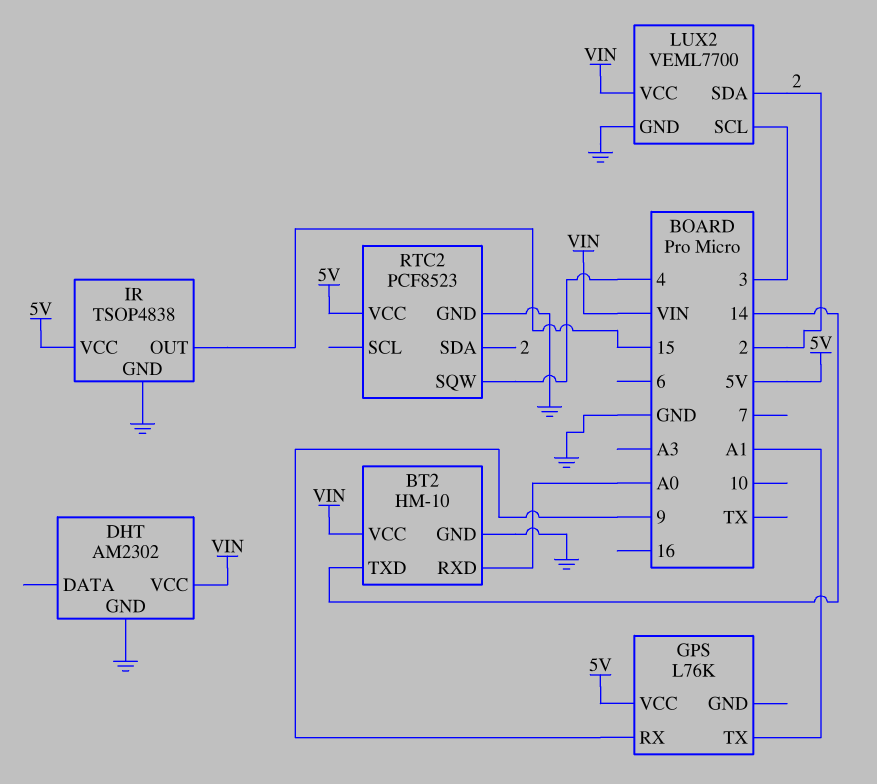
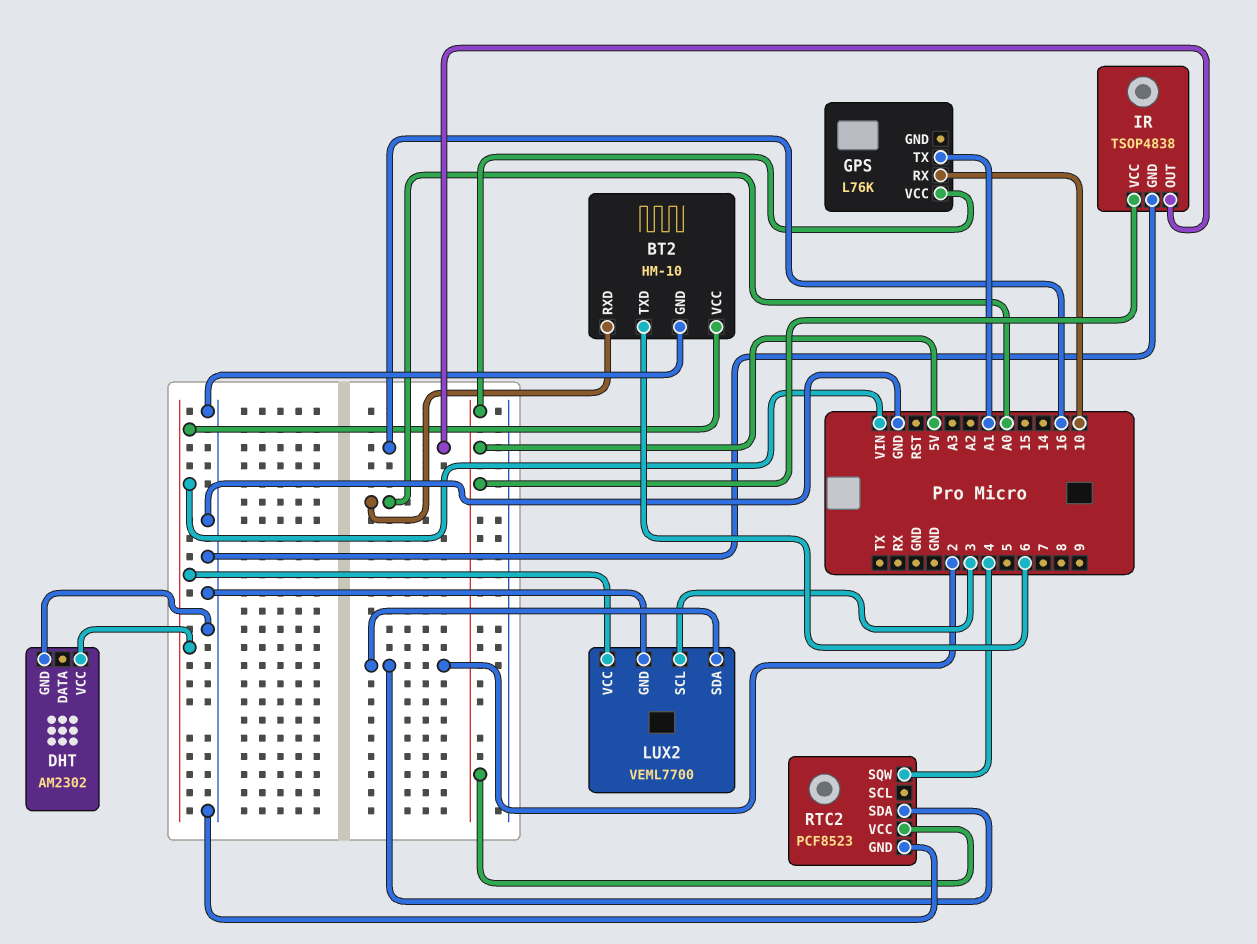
BT2 pin TXD: 14 -> 6
GPS pin RX: 9 -> 10
IR pin OUT: 15 -> 16

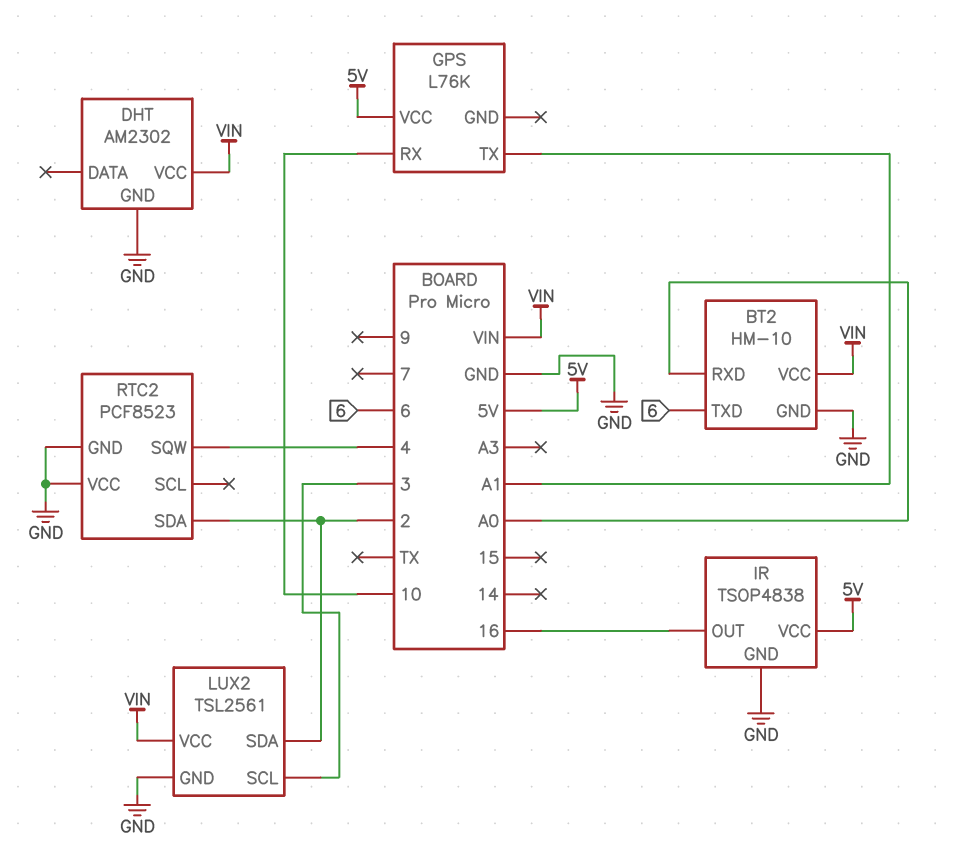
LUX2: VEML7700 -> TSL2561
RTC2 pin VCC: 5V -> GND

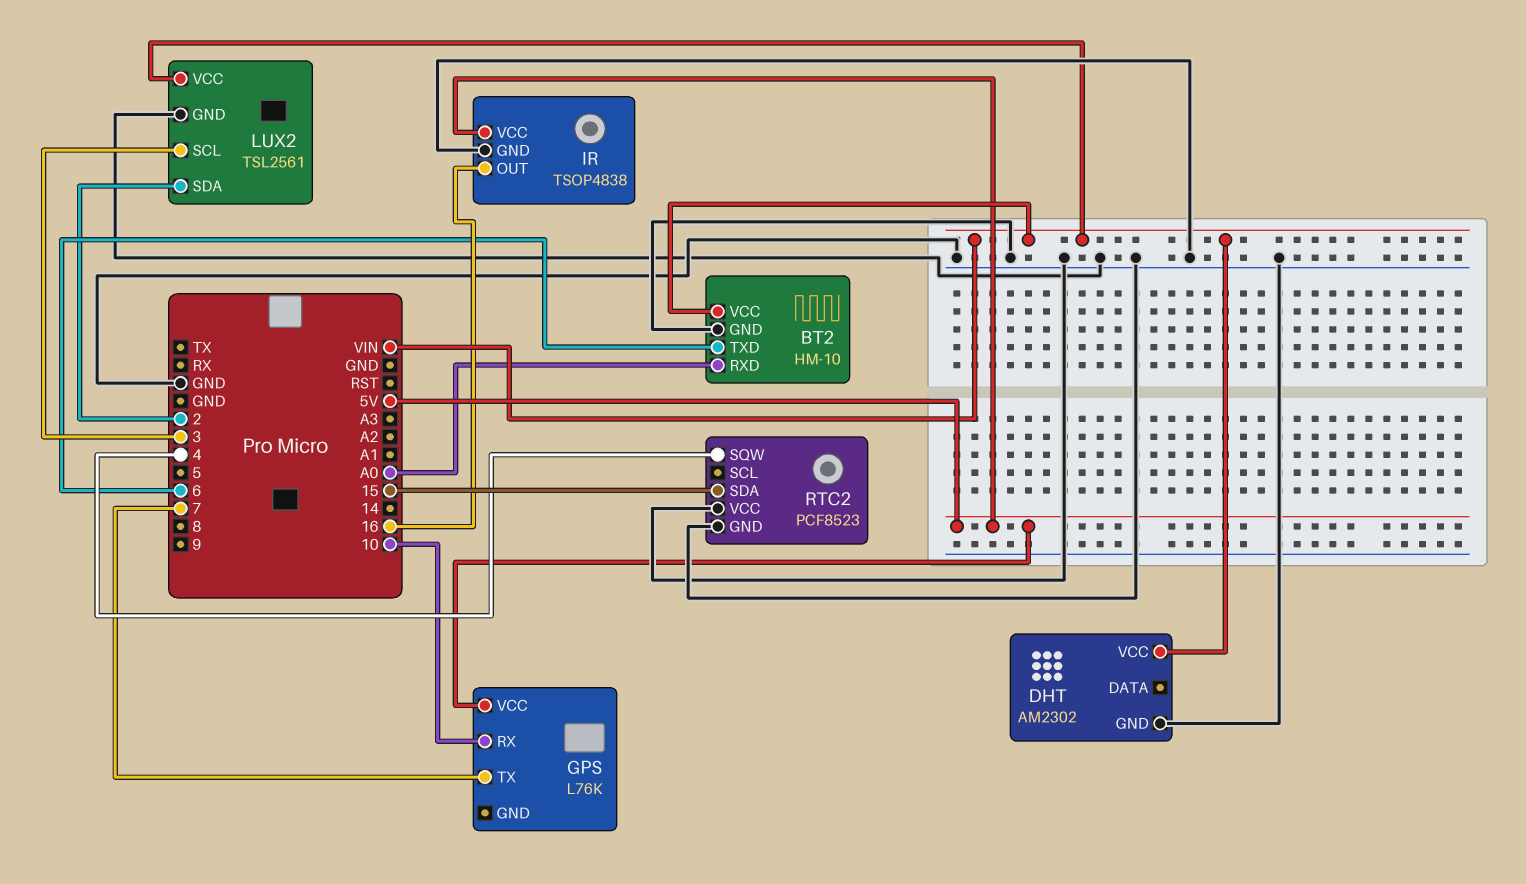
GPS pin TX: A1 -> 7
RTC2 pin SDA: 2 -> 15

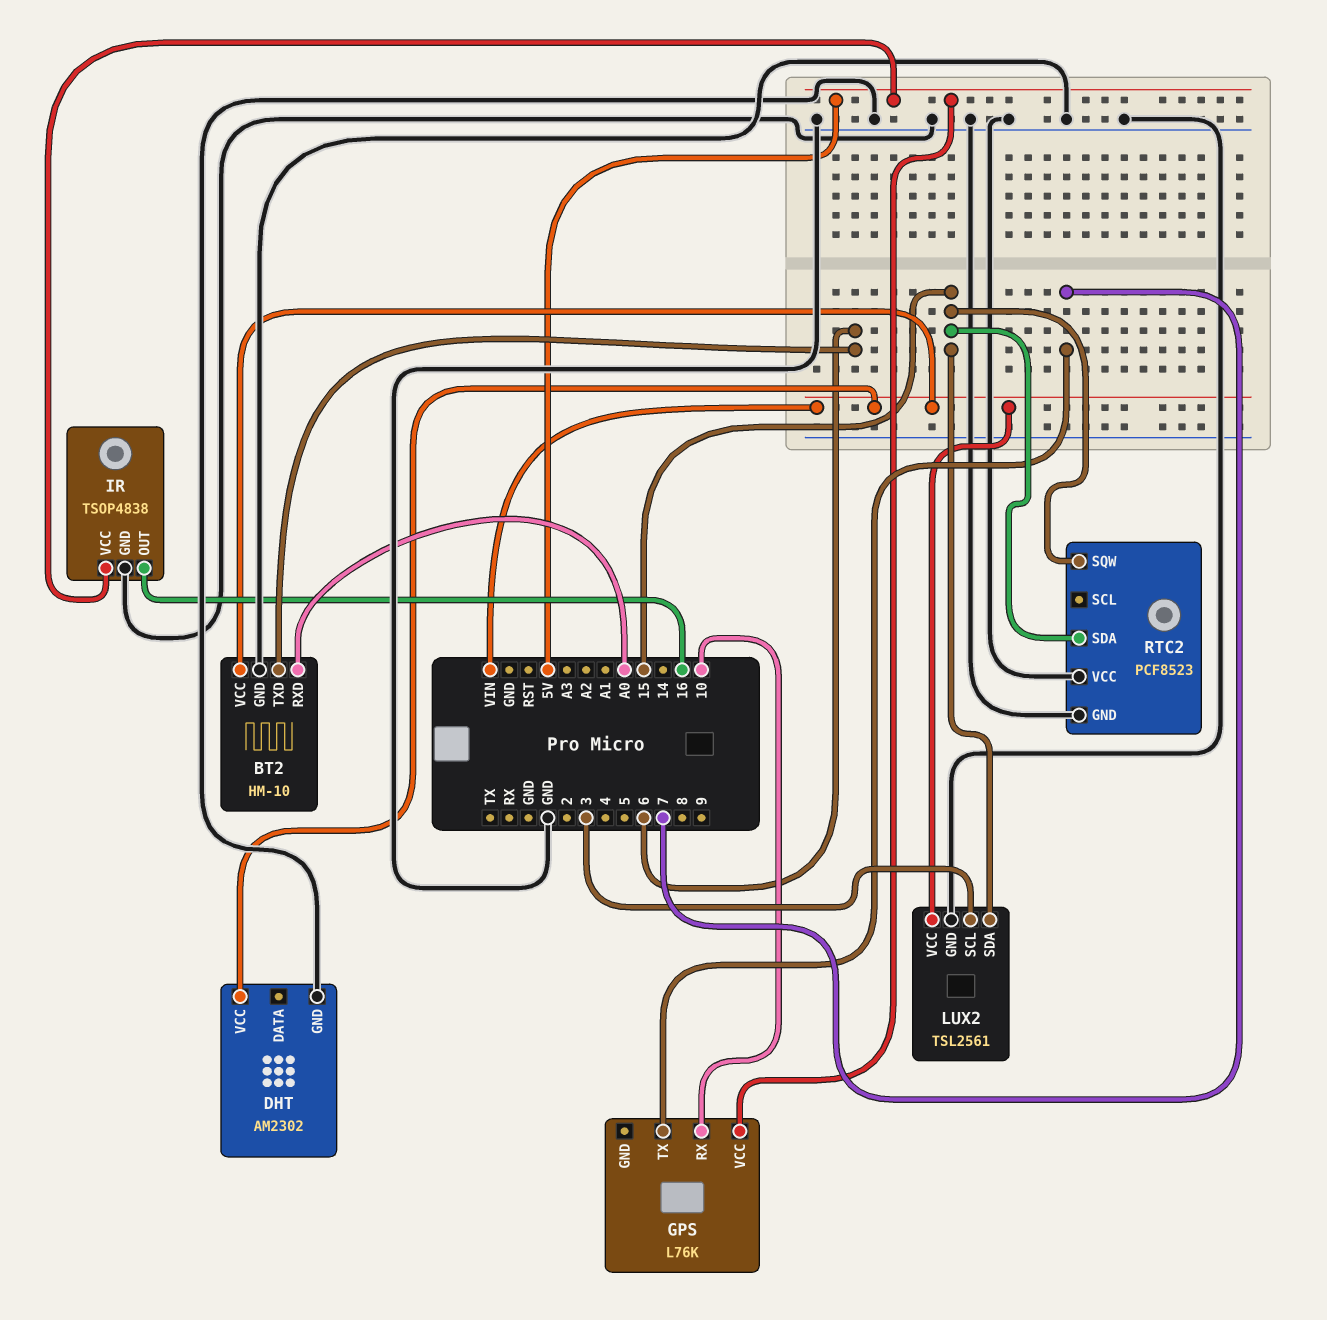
LUX2 pin SDA: 2 -> 15
RTC2 pin SQW: 4 -> 15

